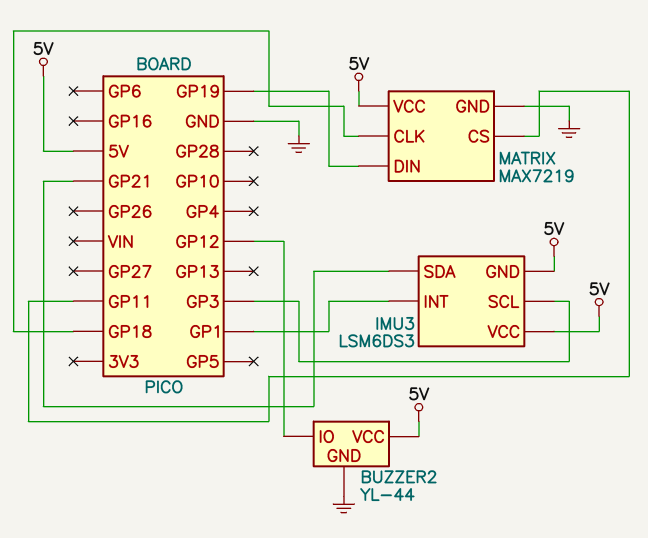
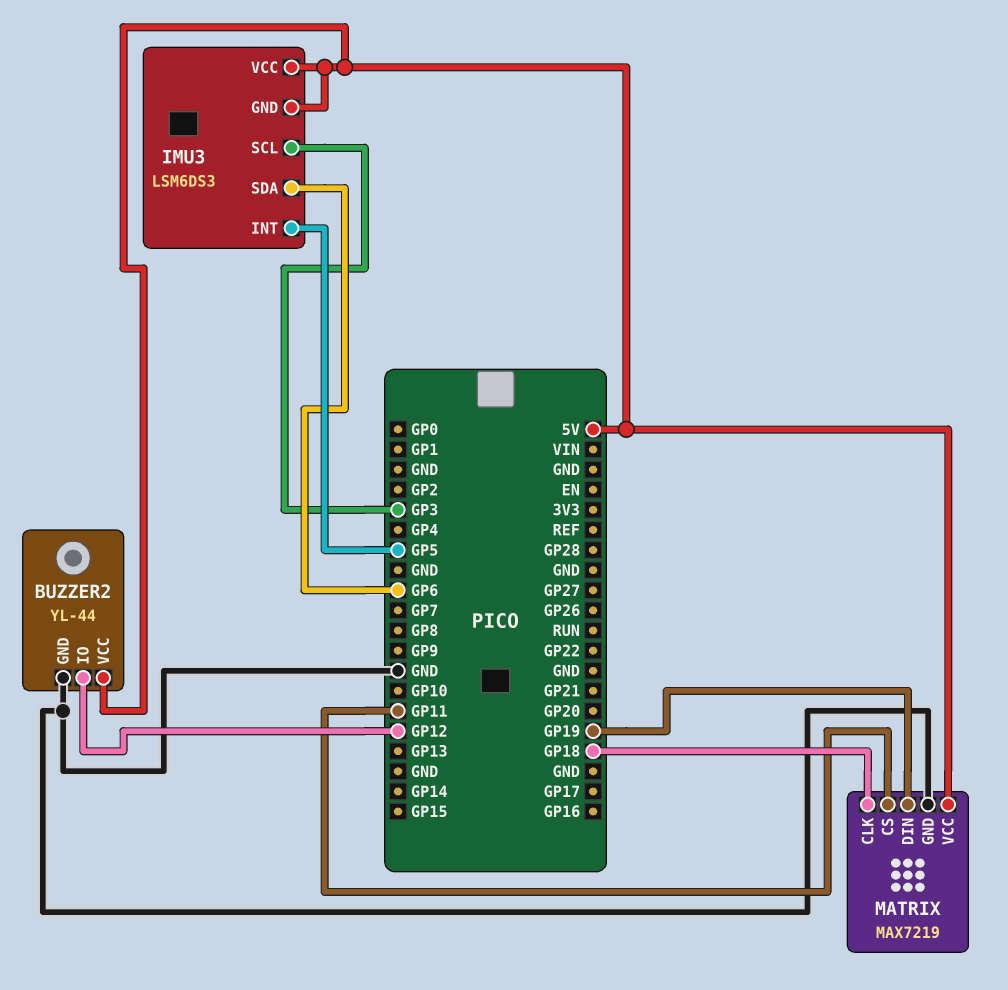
IMU3 pin INT: GP1 -> GP5
IMU3 pin SDA: GP21 -> GP6

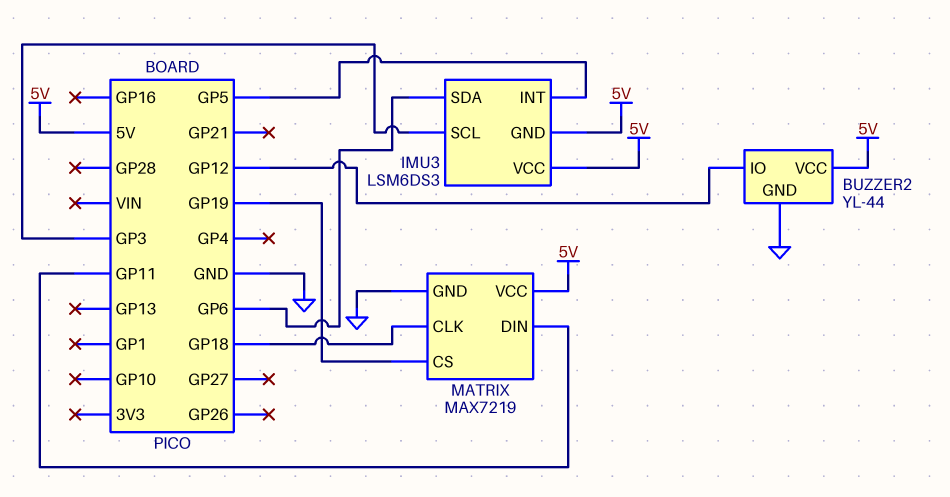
MATRIX pin CS: GP11 -> GP19
MATRIX pin DIN: GP19 -> GP11

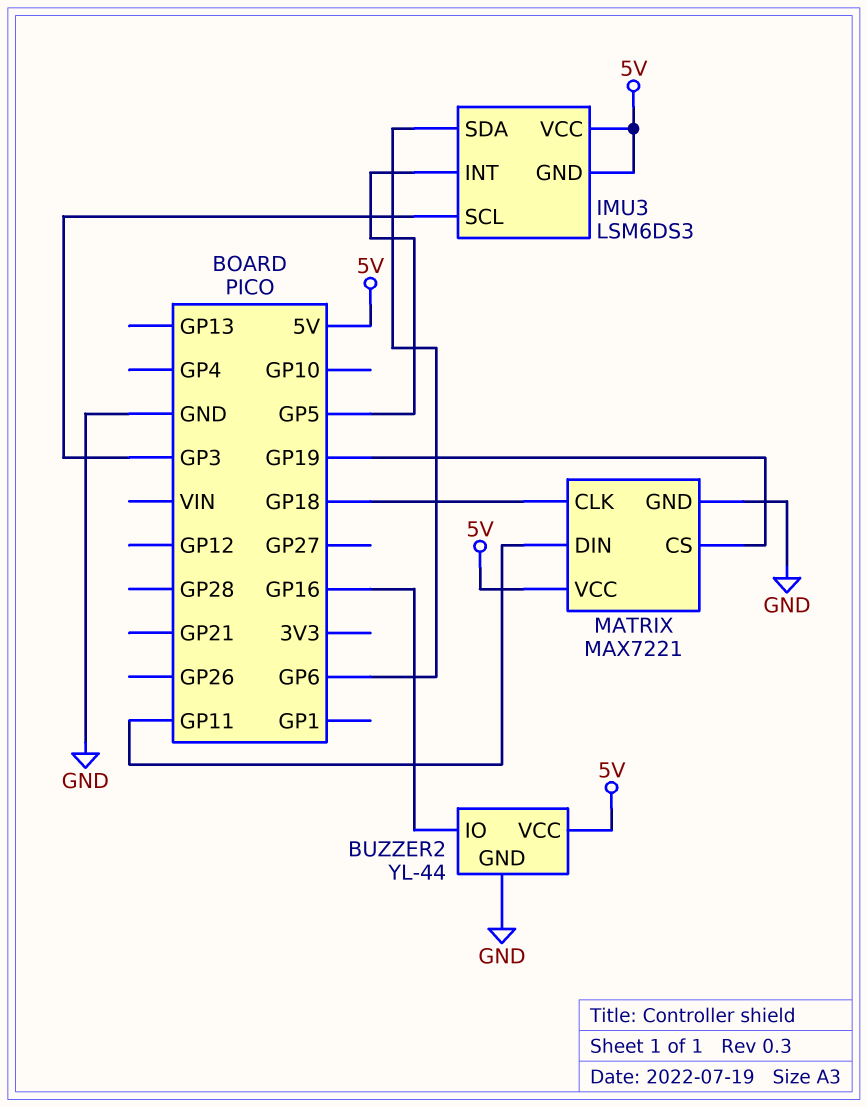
BUZZER2 pin IO: GP12 -> GP16
MATRIX: MAX7219 -> MAX7221

